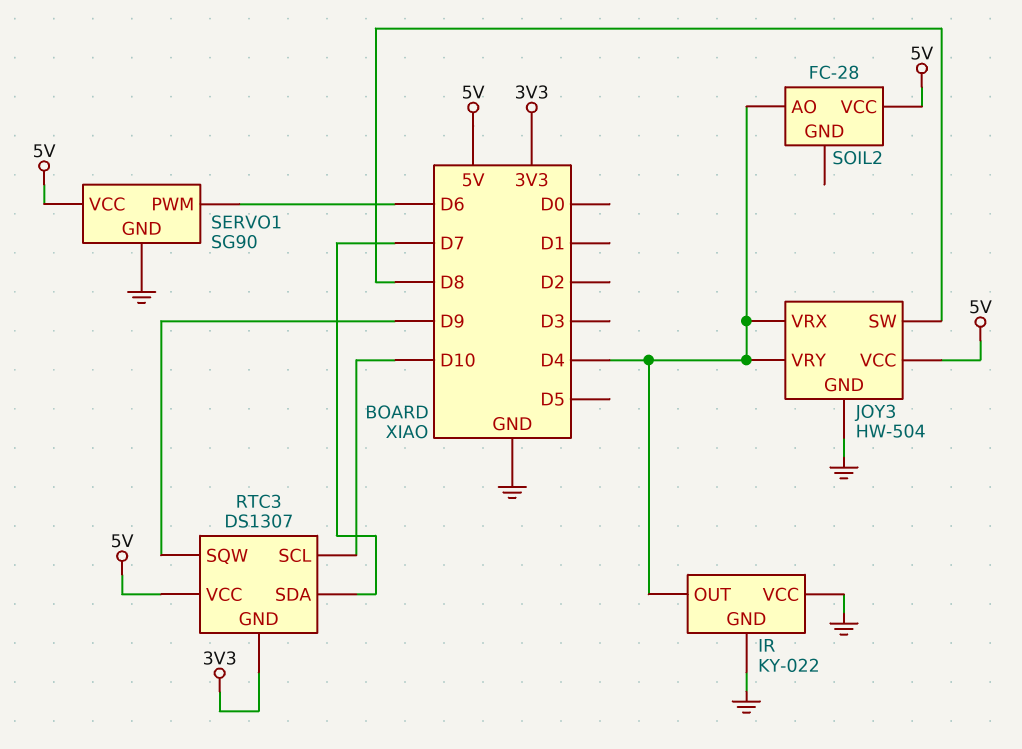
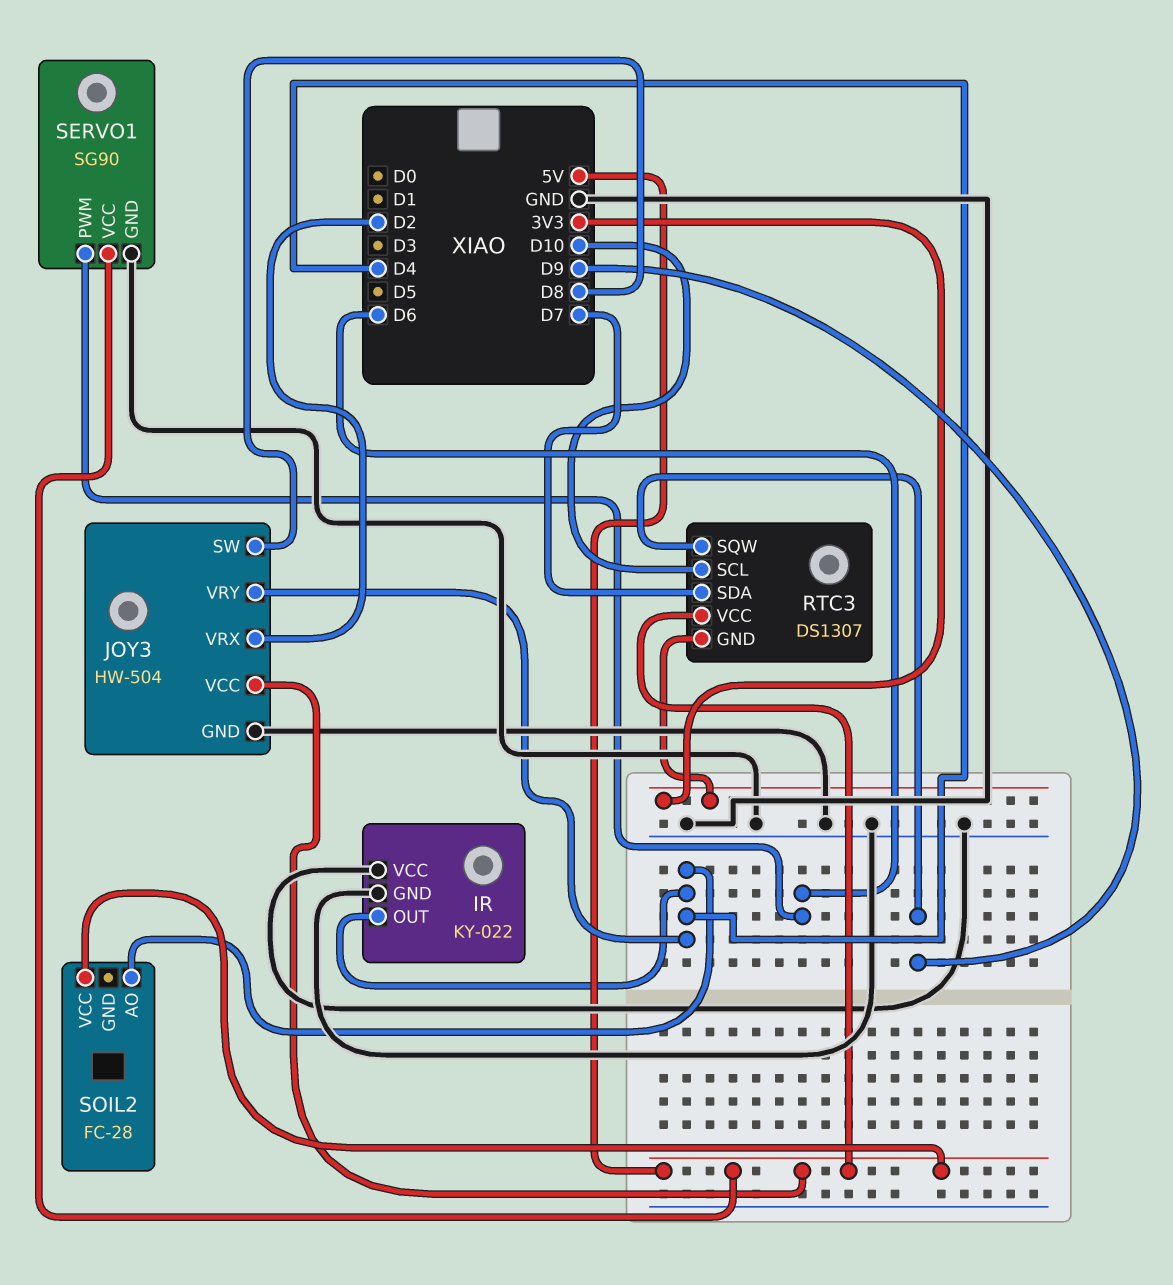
JOY3 pin VRX: D4 -> D2

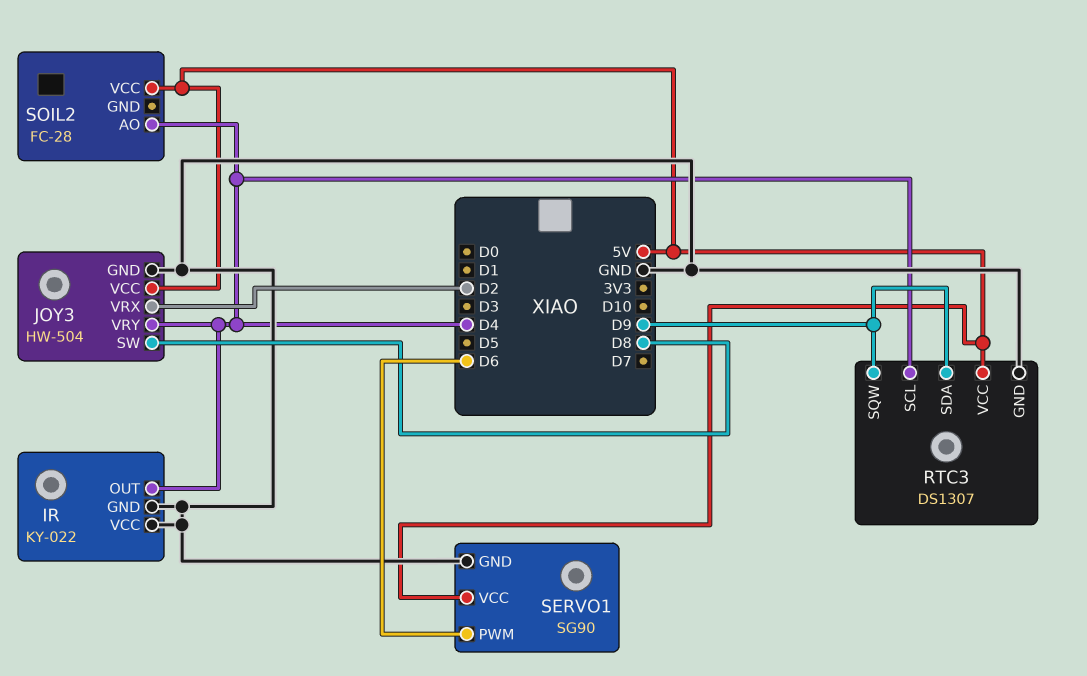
RTC3 pin GND: 3V3 -> GND
RTC3 pin SCL: D10 -> D4
RTC3 pin SDA: D7 -> D9

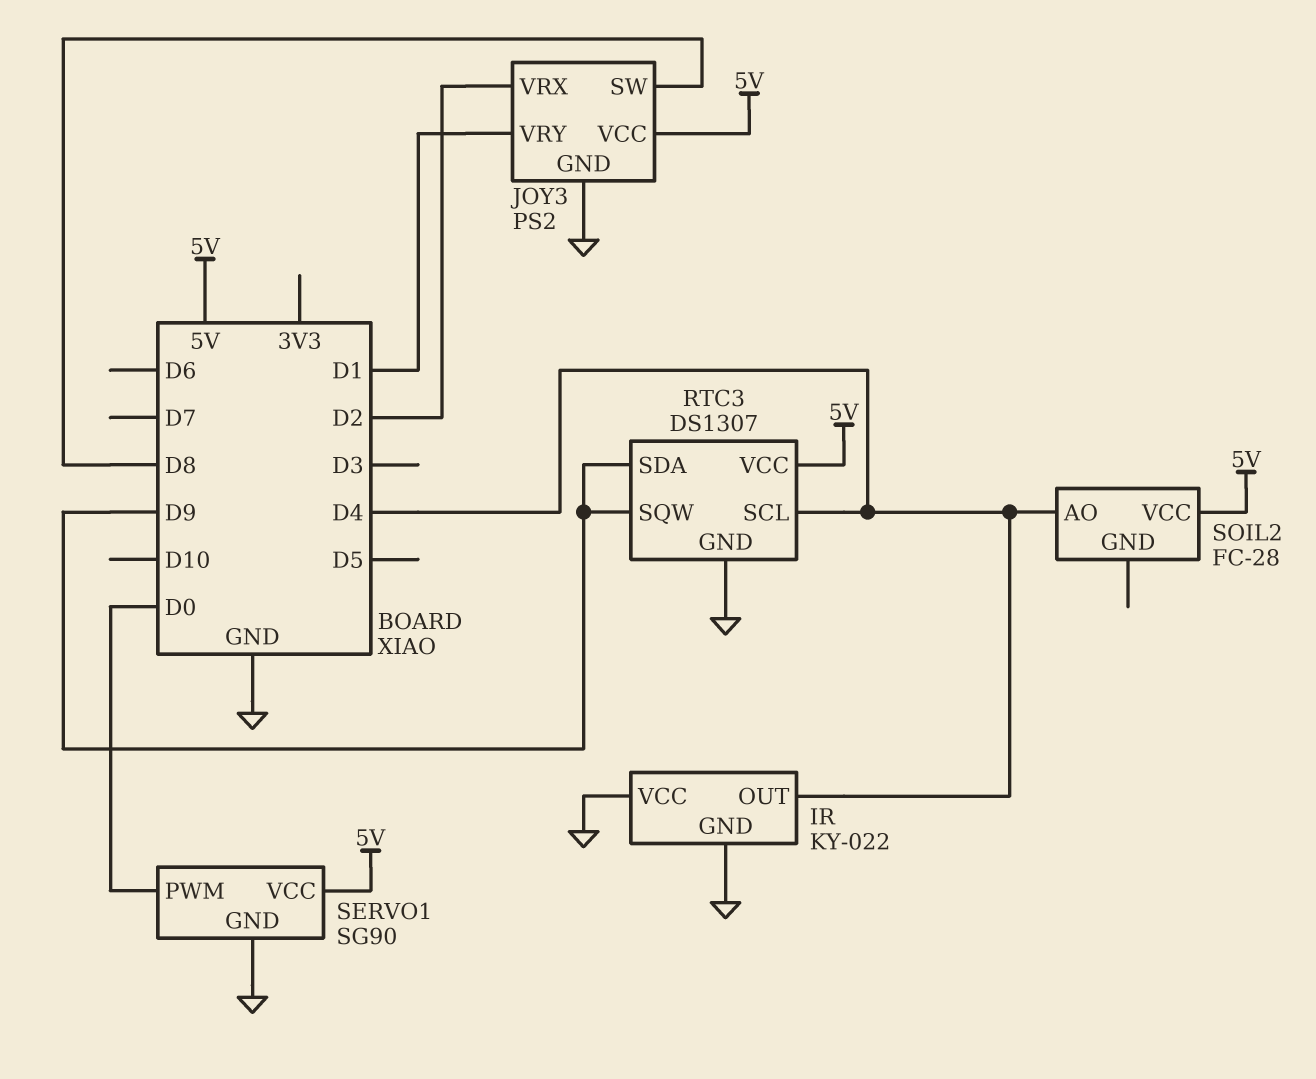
JOY3: HW-504 -> PS2
JOY3 pin VRY: D4 -> D1
SERVO1 pin PWM: D6 -> D0

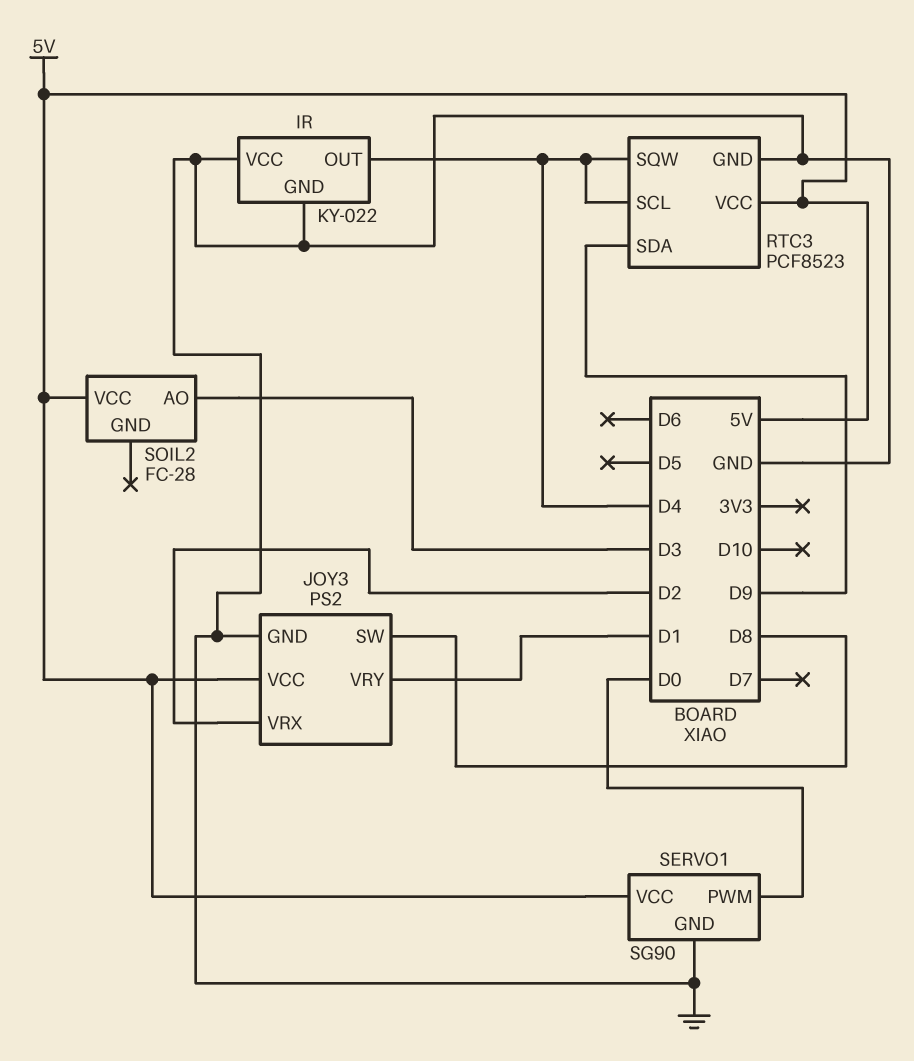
RTC3: DS1307 -> PCF8523
RTC3 pin SQW: D9 -> D4
SOIL2 pin AO: D4 -> D3

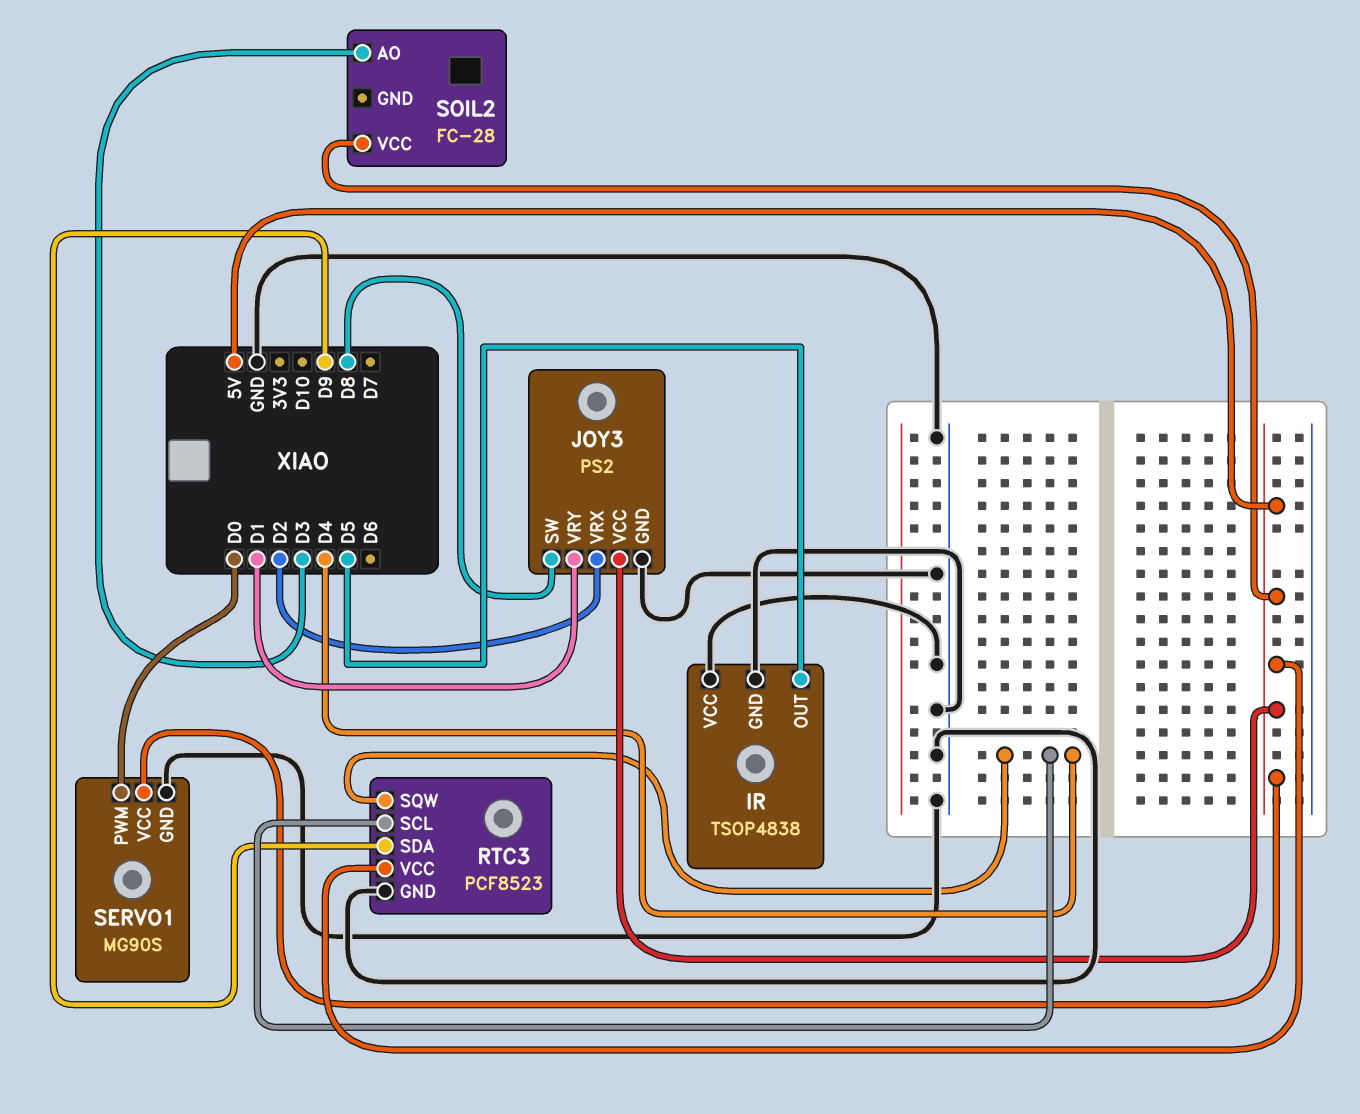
IR: KY-022 -> TSOP4838
IR pin OUT: D4 -> D5
SERVO1: SG90 -> MG90S

